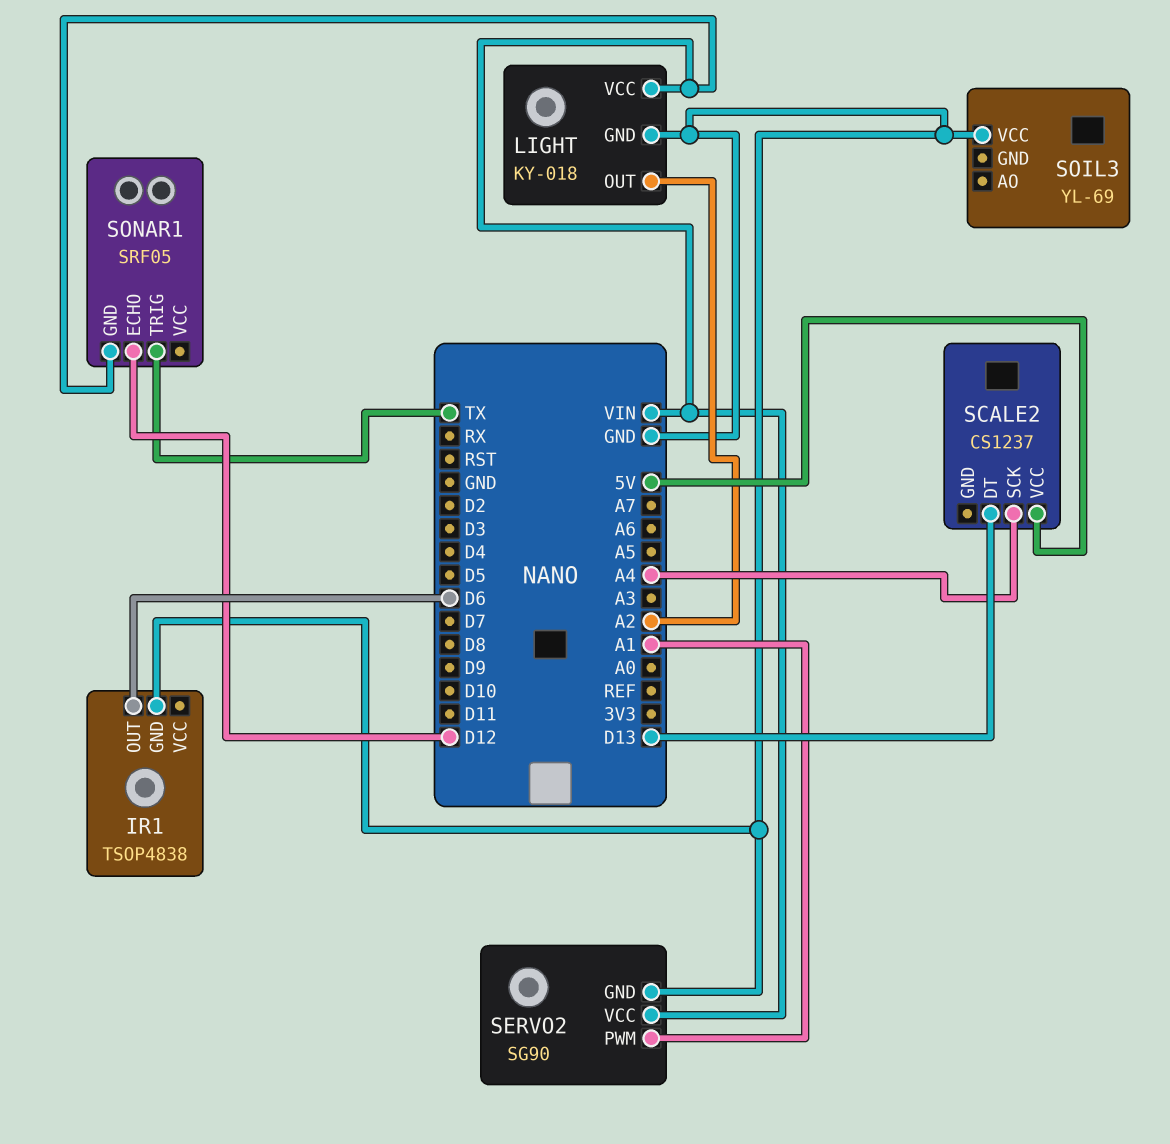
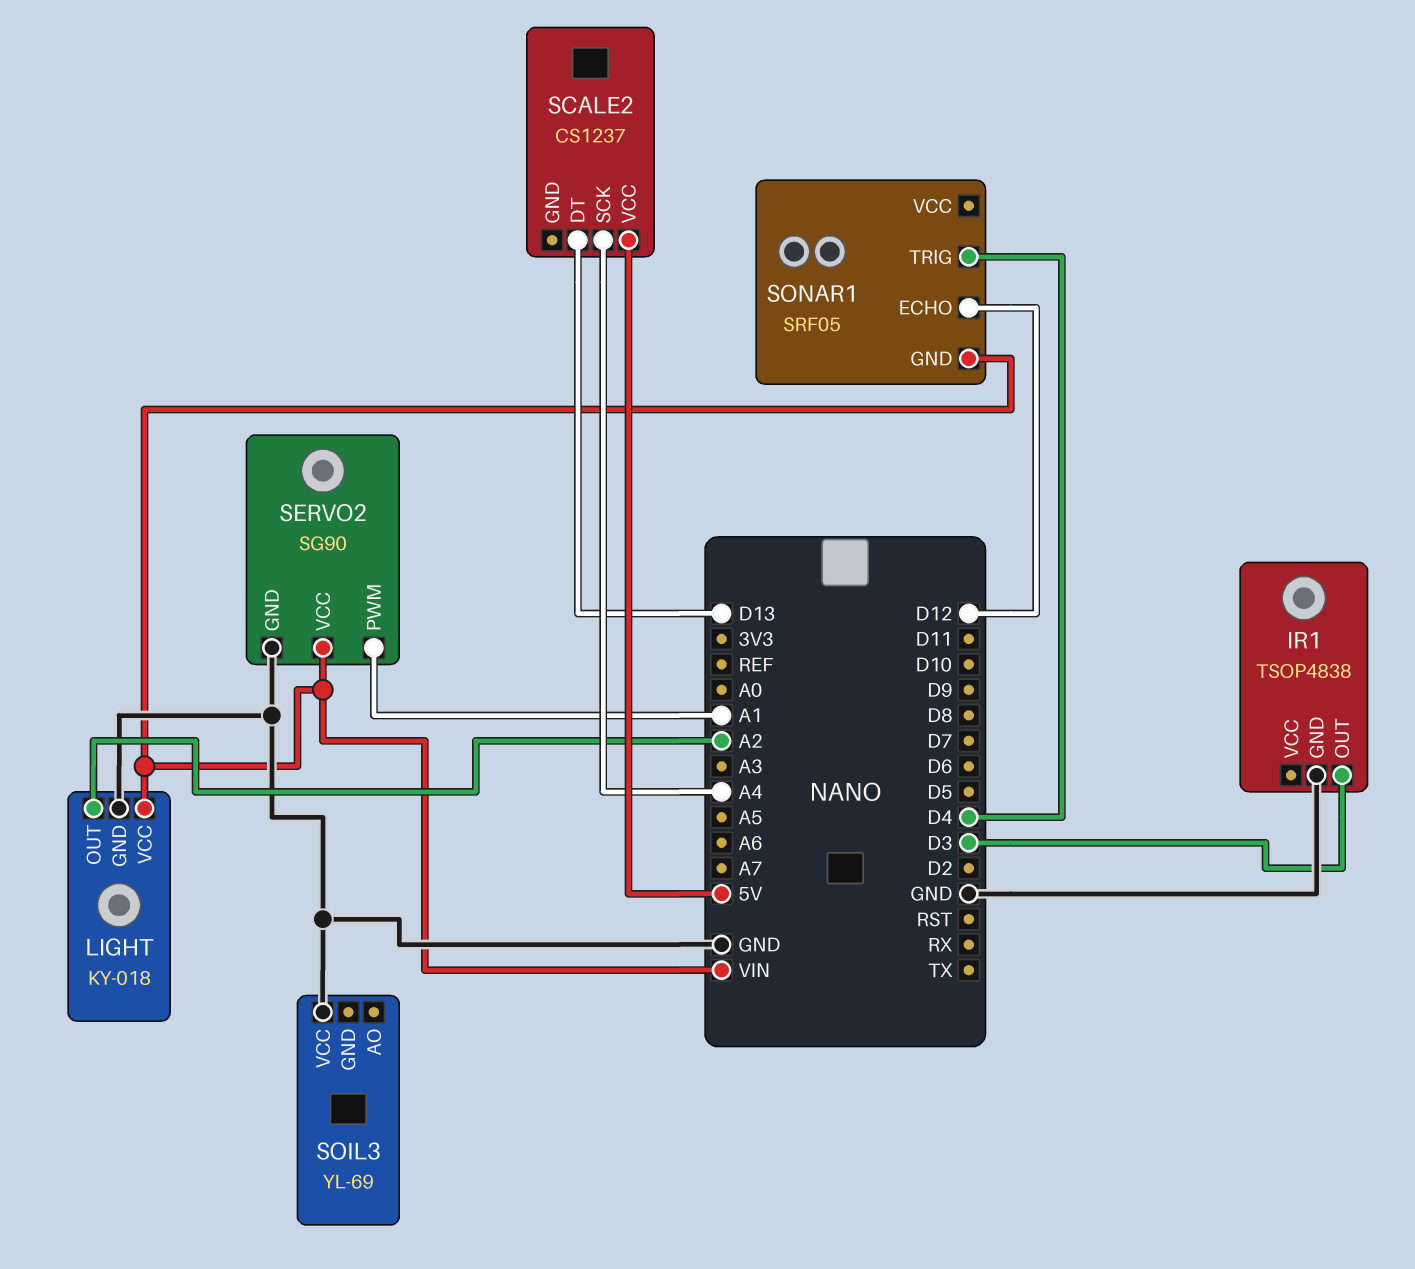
IR1 pin OUT: D6 -> D3
SONAR1 pin TRIG: TX -> D4

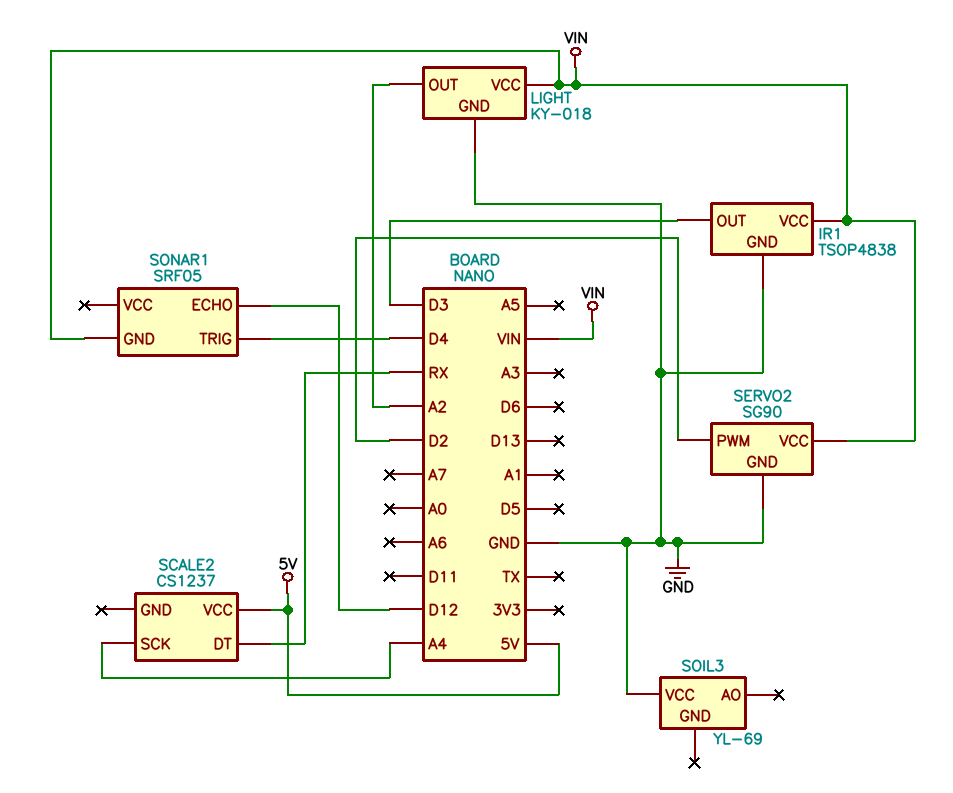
IR1 pin VCC: none -> VIN
SCALE2 pin DT: D13 -> RX
SERVO2 pin PWM: A1 -> D2

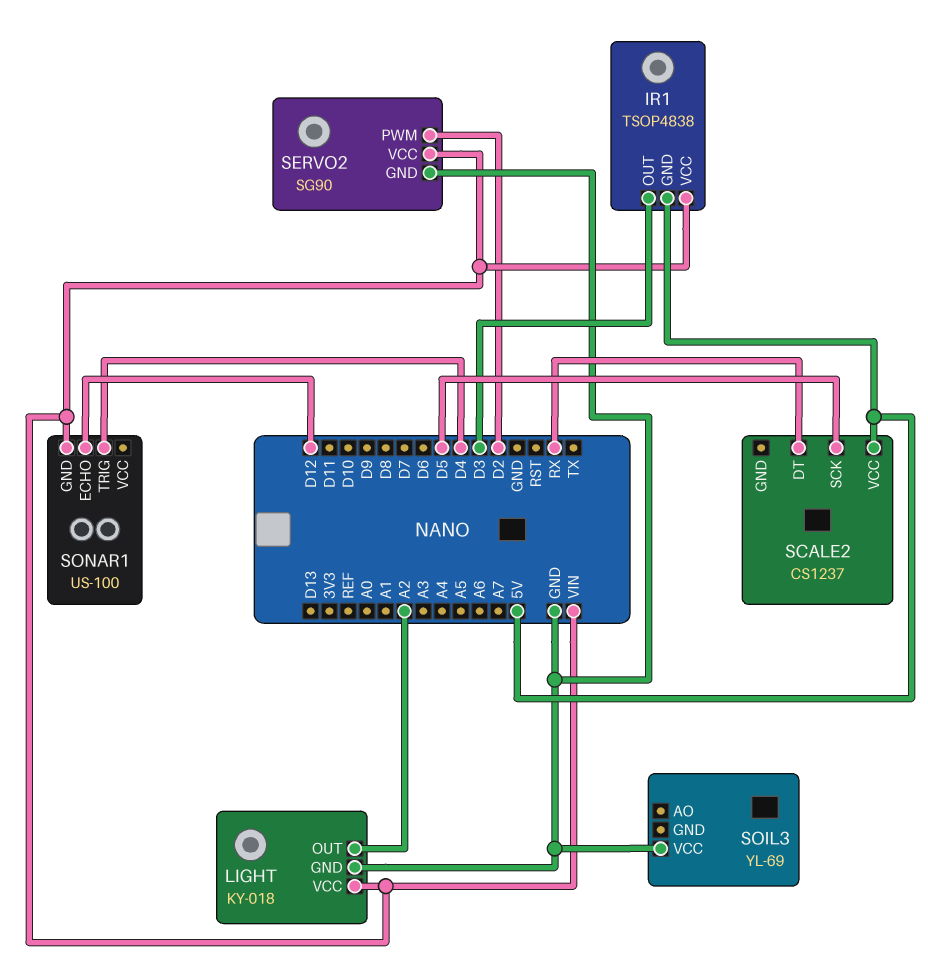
IR1 pin GND: GND -> 5V
SCALE2 pin SCK: A4 -> D5
SONAR1: SRF05 -> US-100

